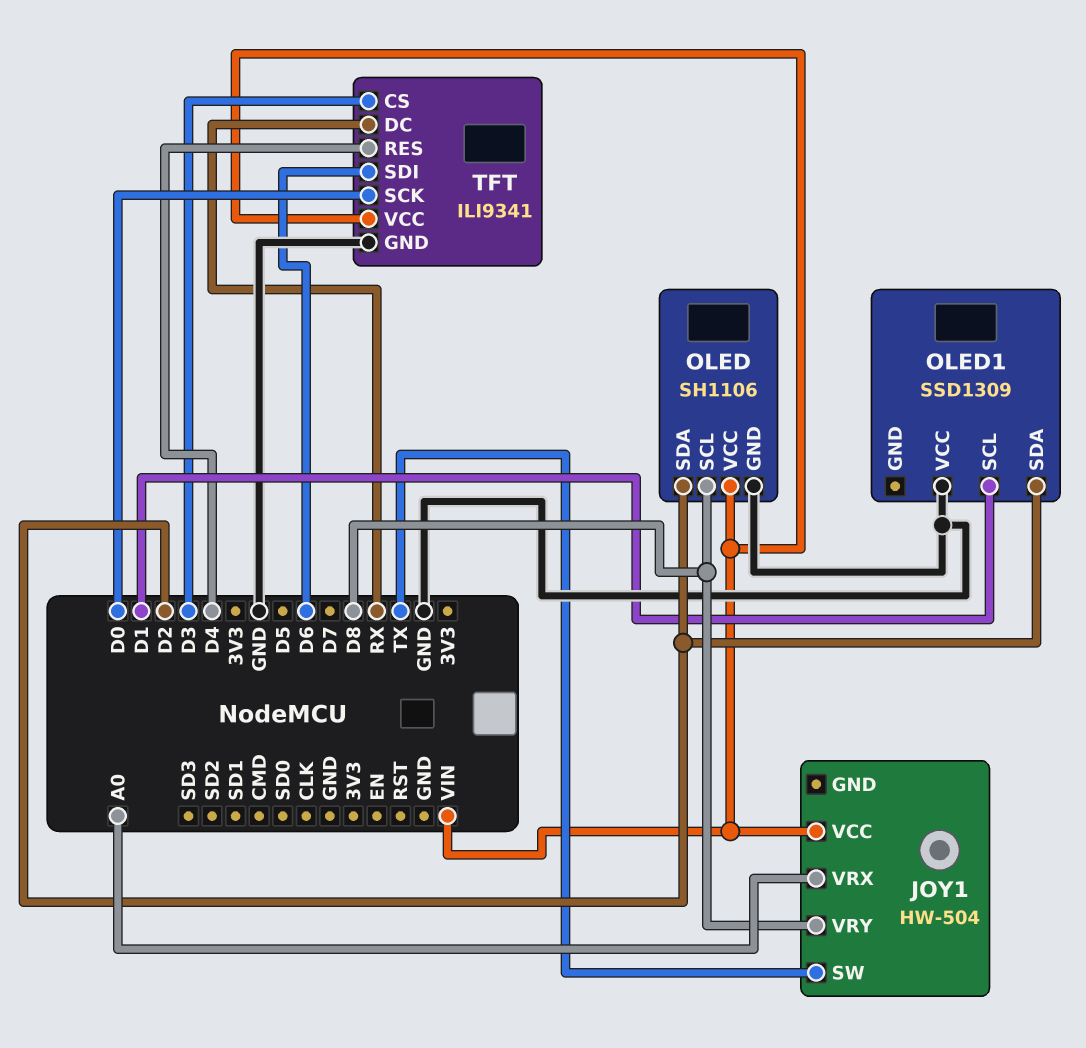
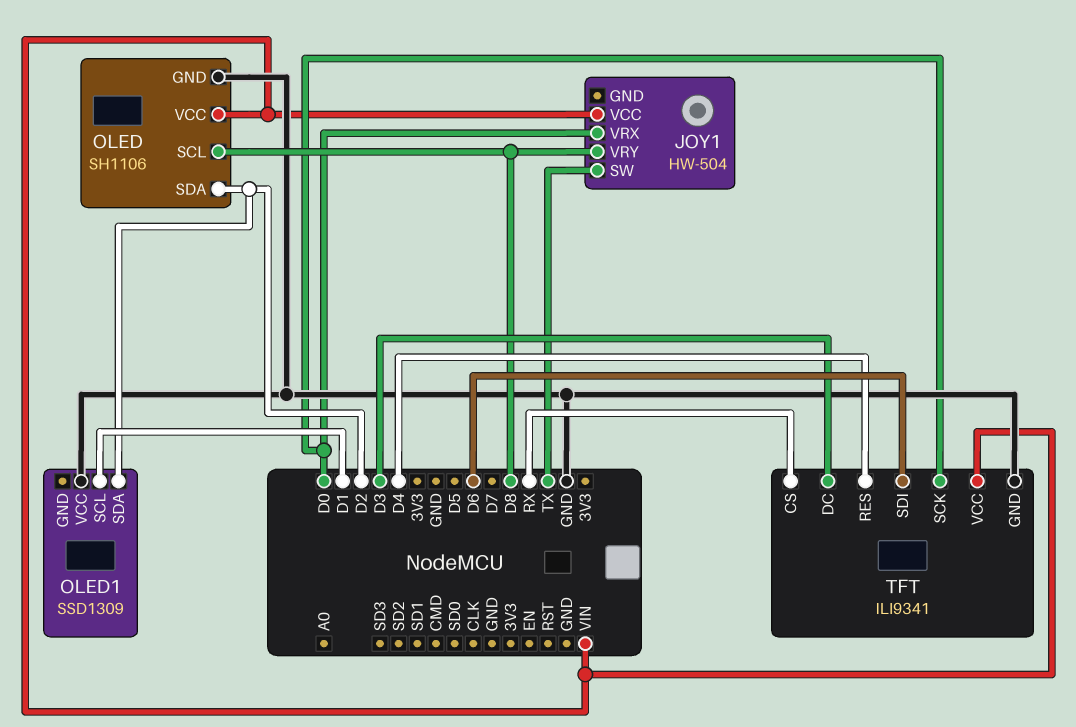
JOY1 pin VRX: A0 -> D0
TFT pin CS: D3 -> RX
TFT pin DC: RX -> D3

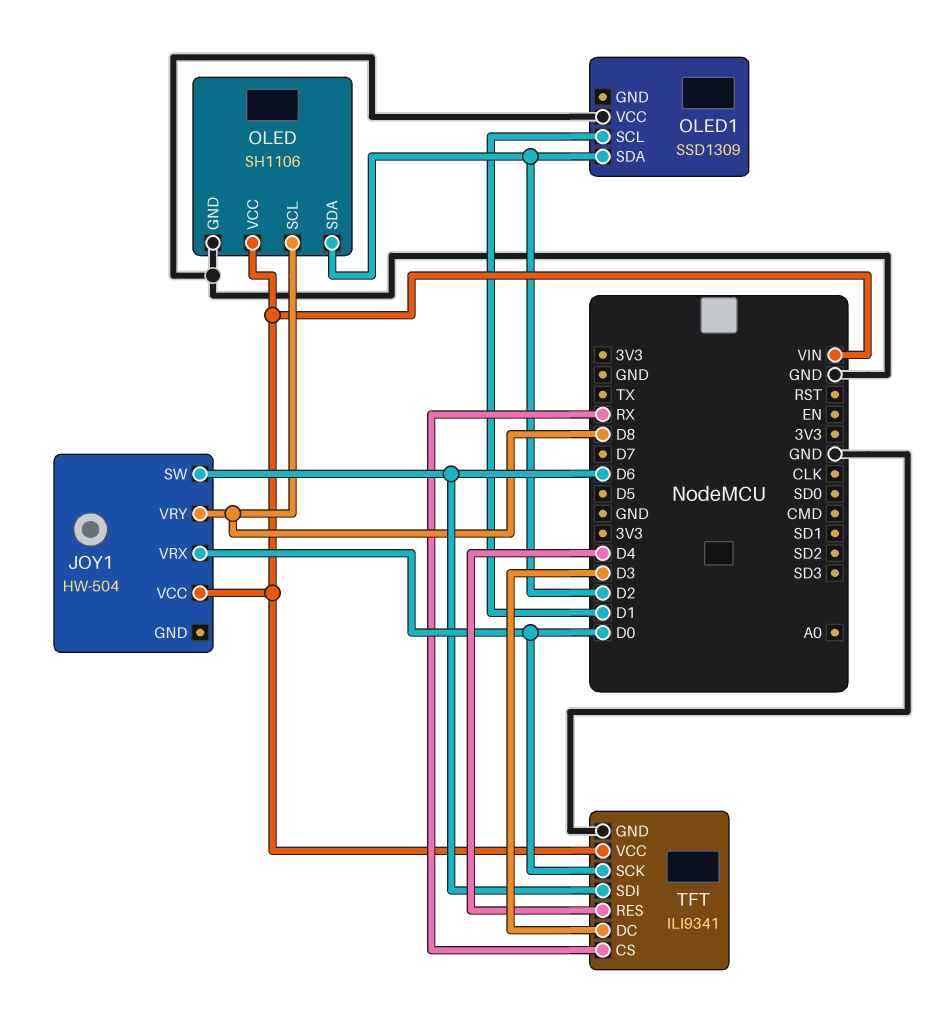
JOY1 pin SW: TX -> D6

